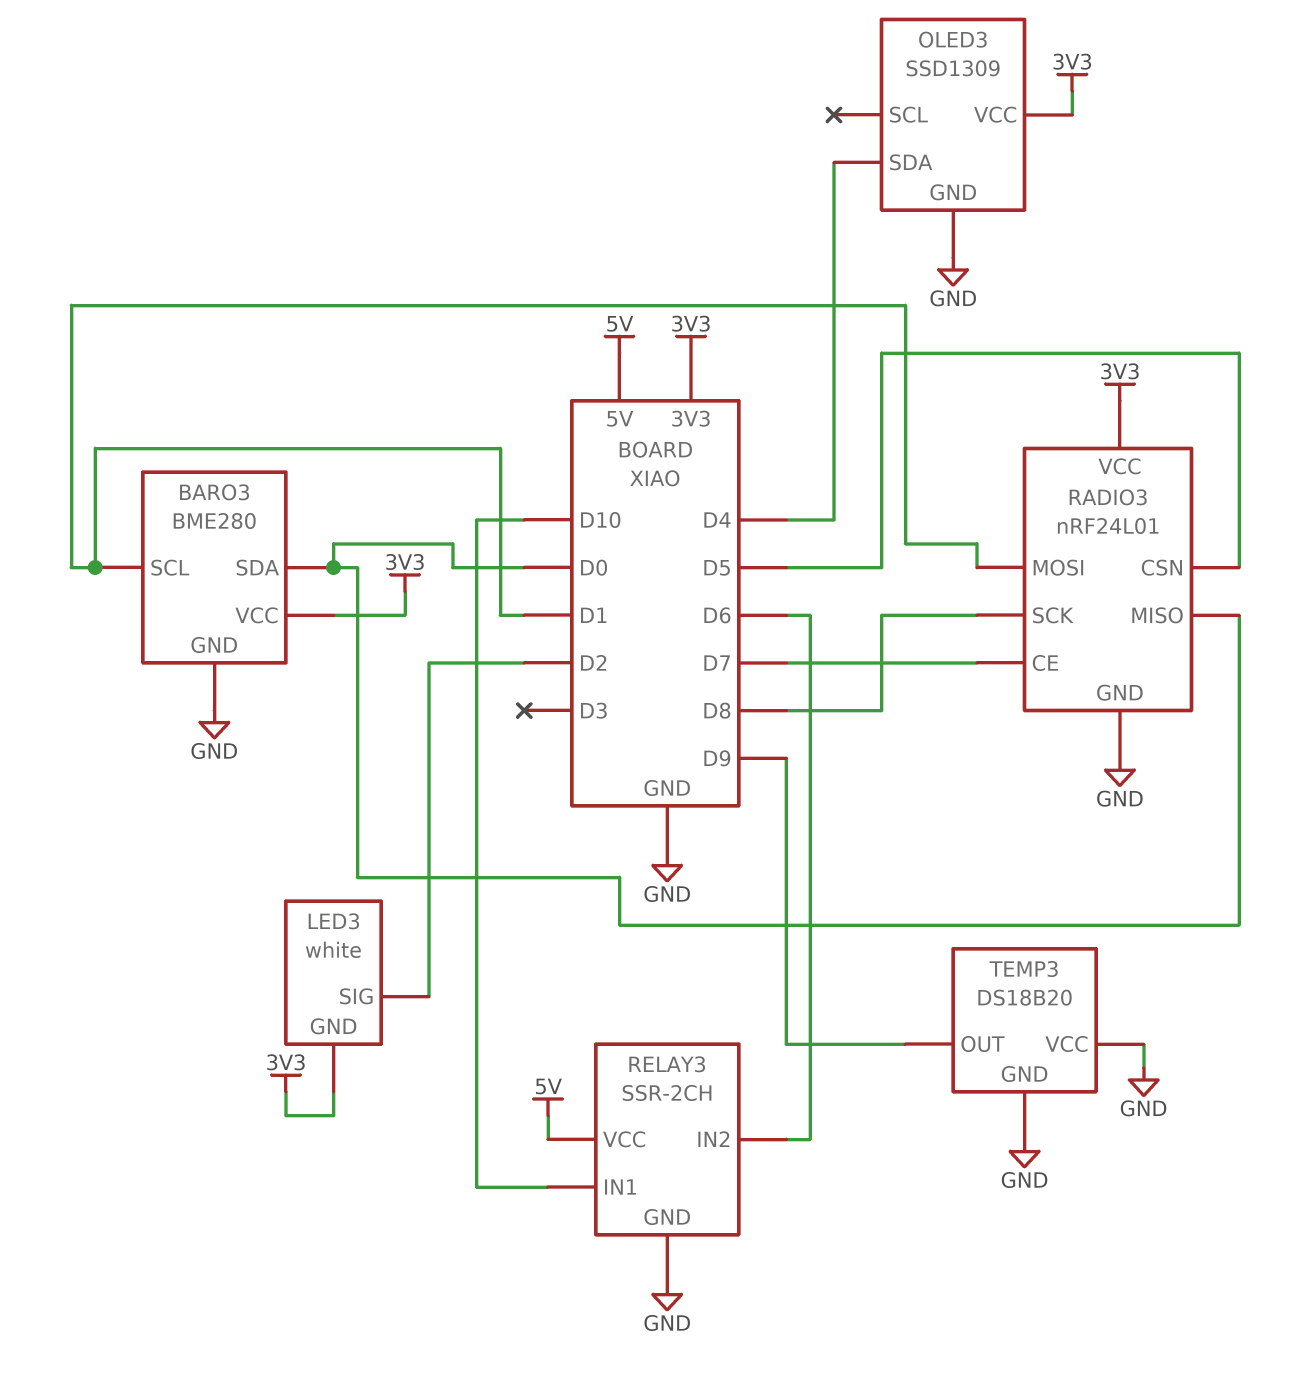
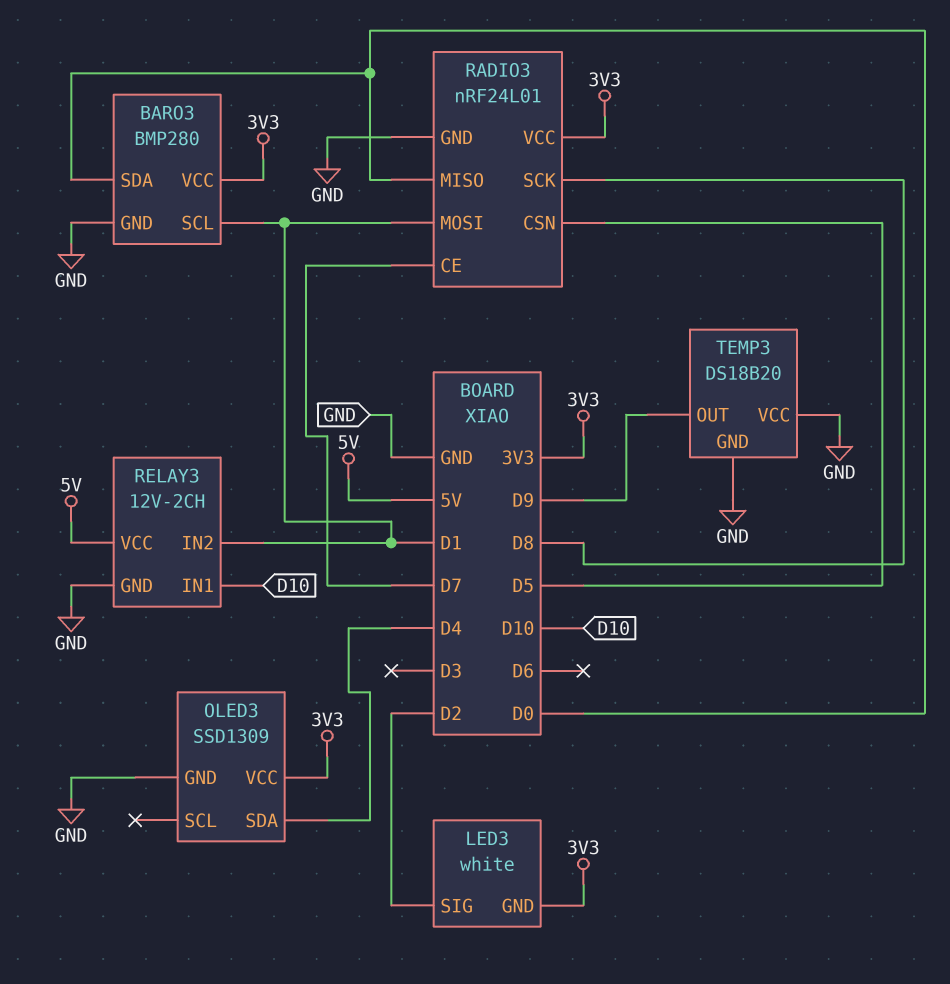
BARO3: BME280 -> BMP280
RELAY3: SSR-2CH -> 12V-2CH
RELAY3 pin IN2: D6 -> D1

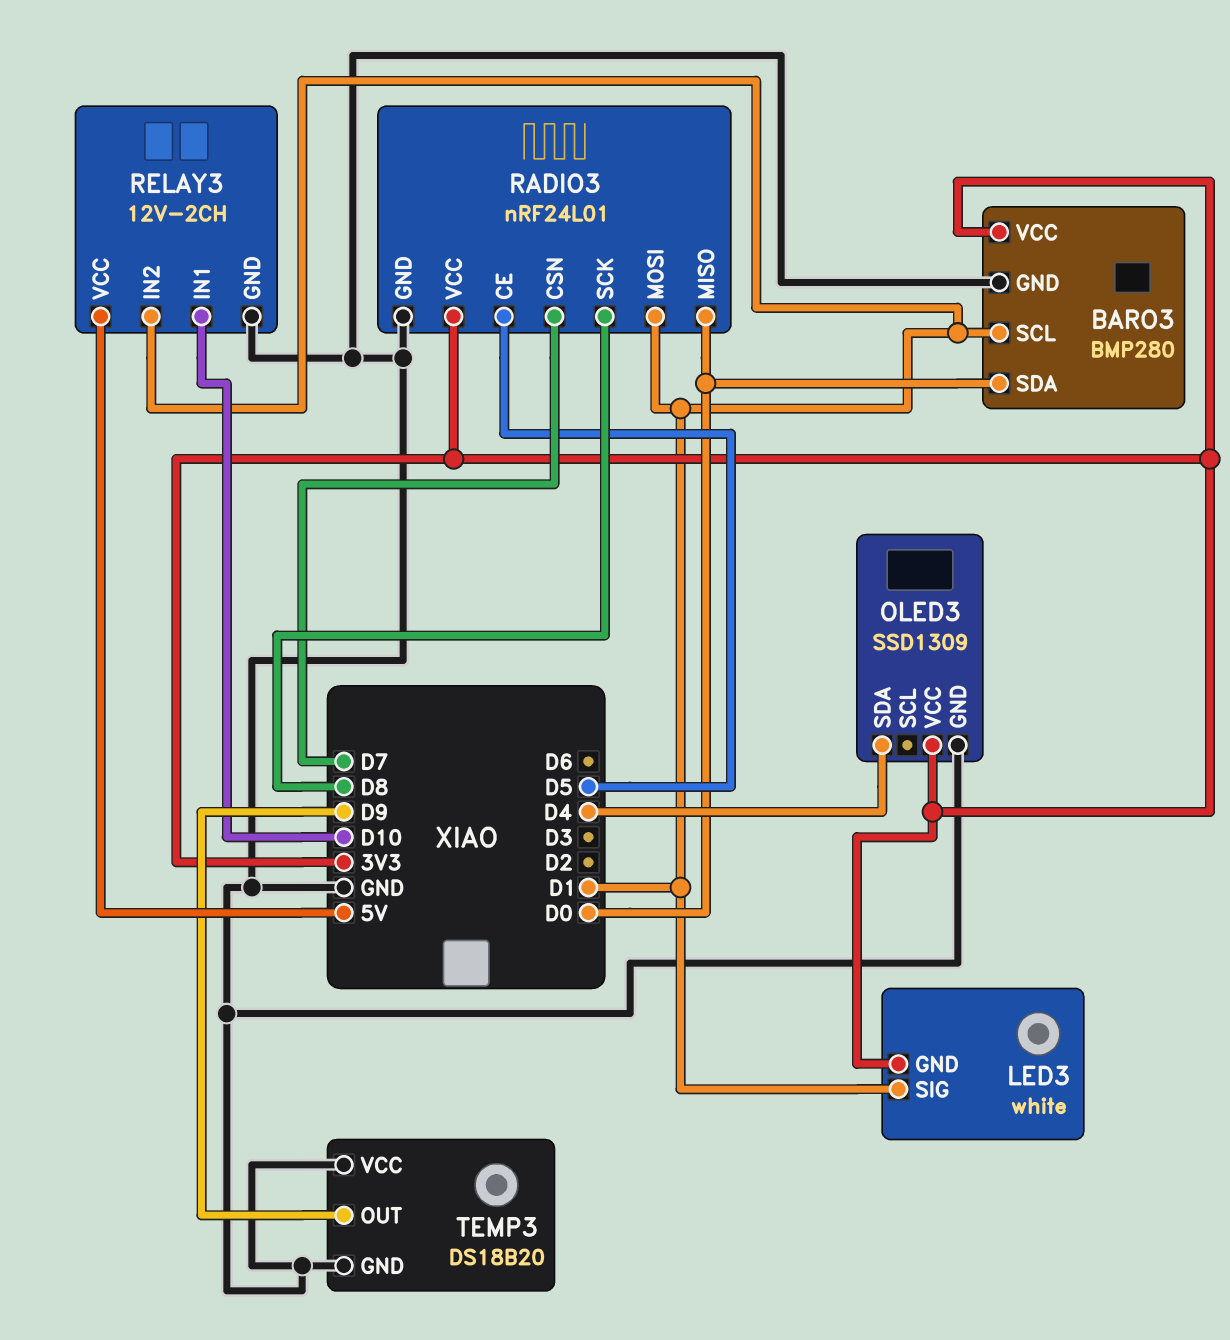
LED3 pin SIG: D2 -> D1
RADIO3 pin CE: D7 -> D5
RADIO3 pin CSN: D5 -> D7

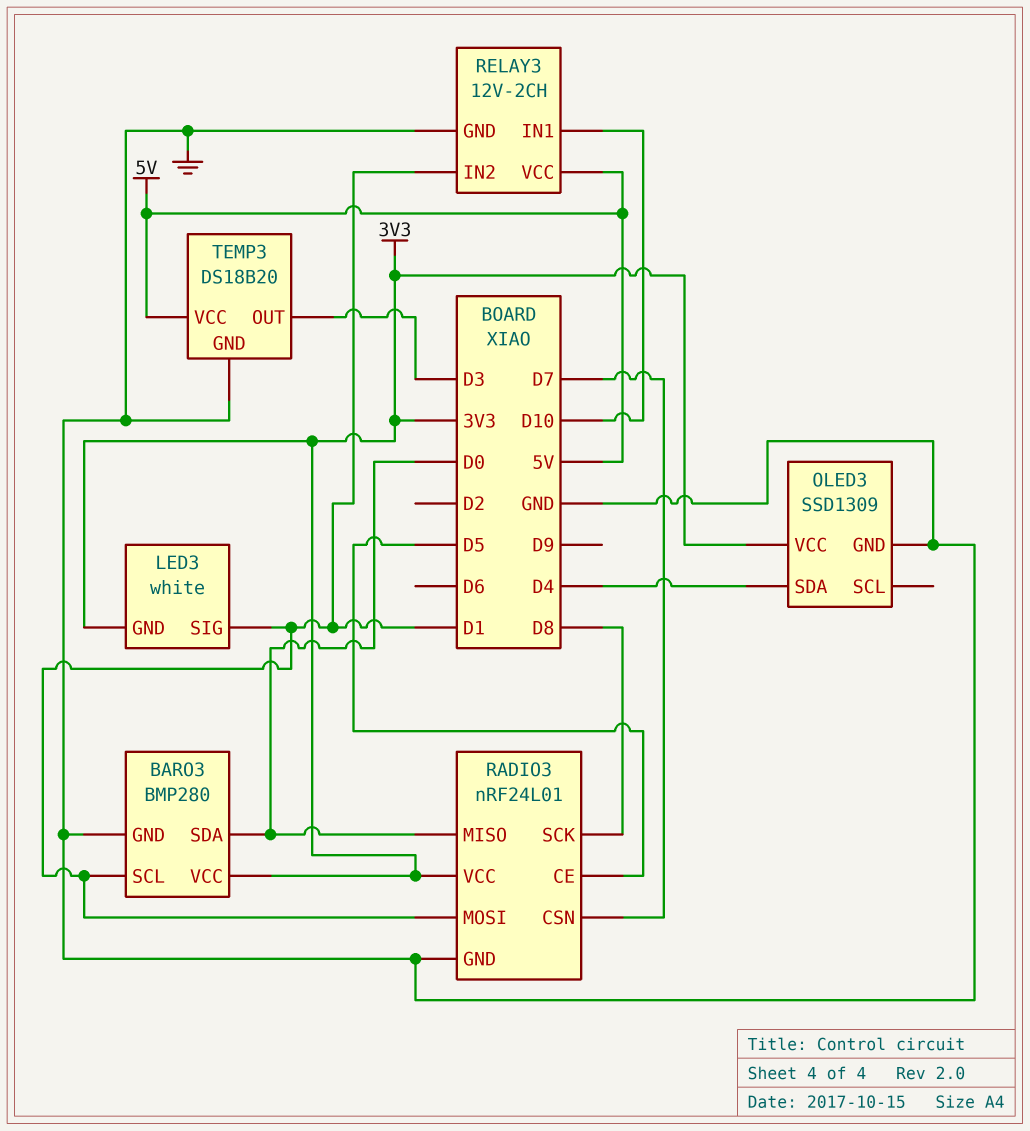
TEMP3 pin OUT: D9 -> D3
TEMP3 pin VCC: GND -> 5V

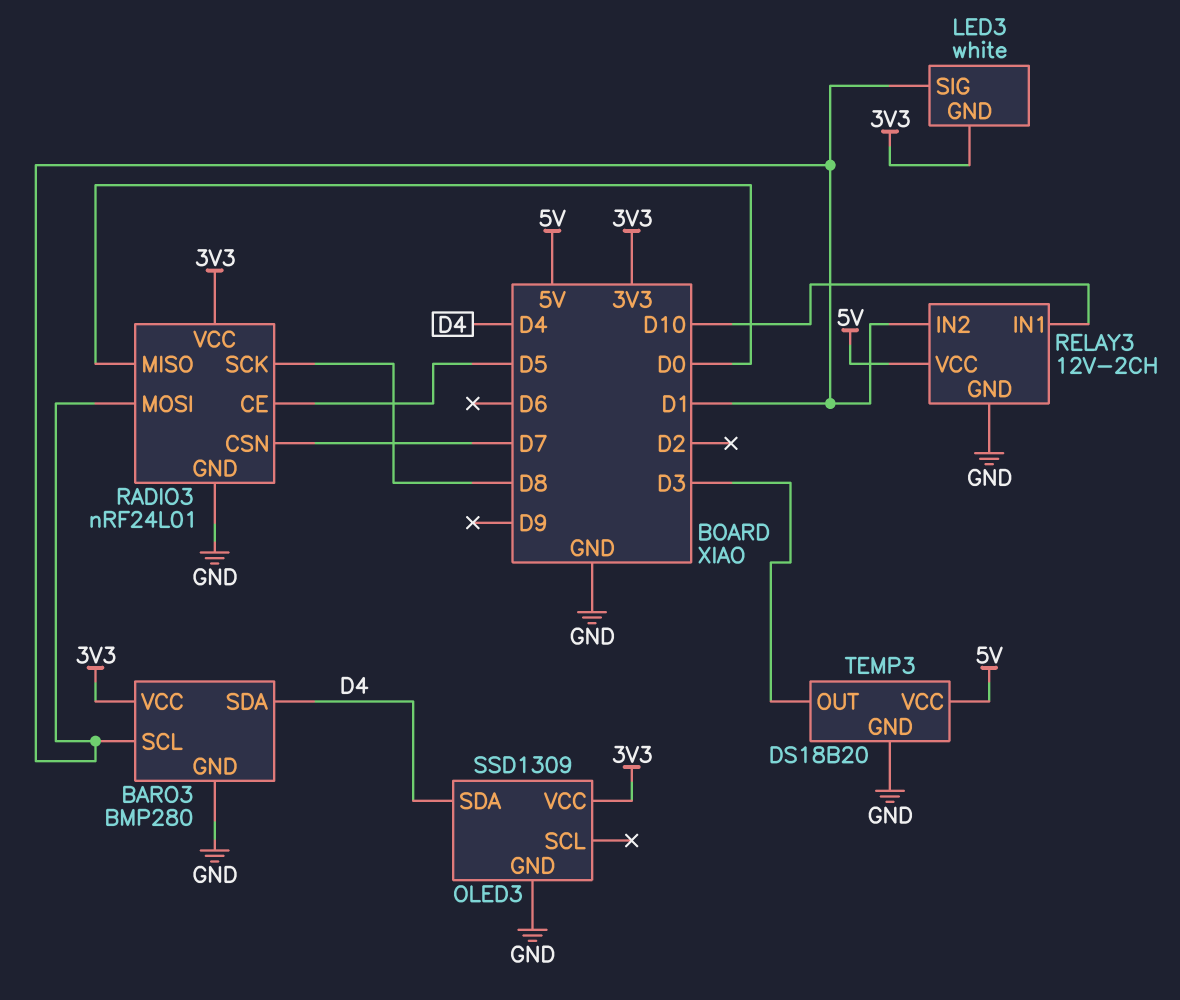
BARO3 pin SDA: D0 -> D4

